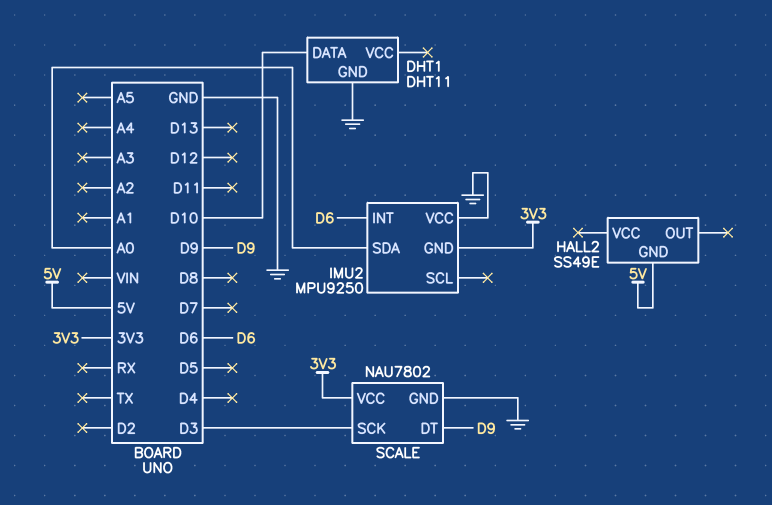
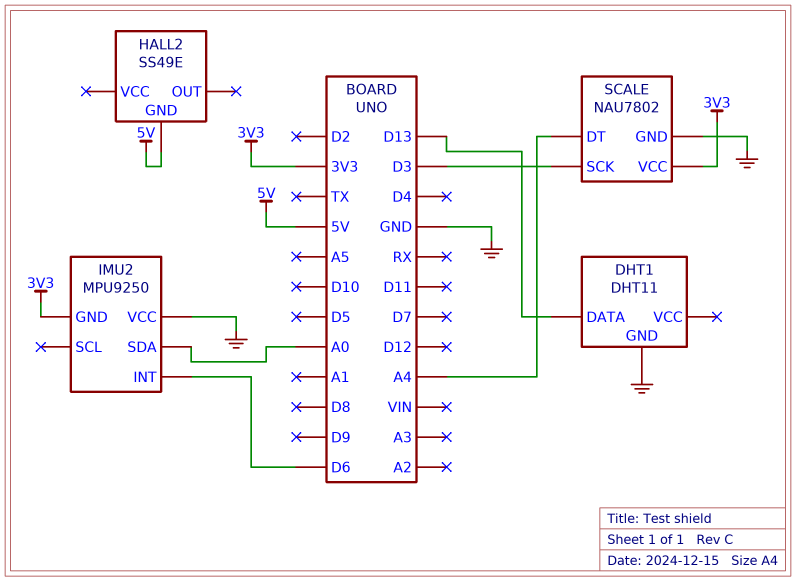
DHT1 pin DATA: D10 -> D13
SCALE pin DT: D9 -> A4

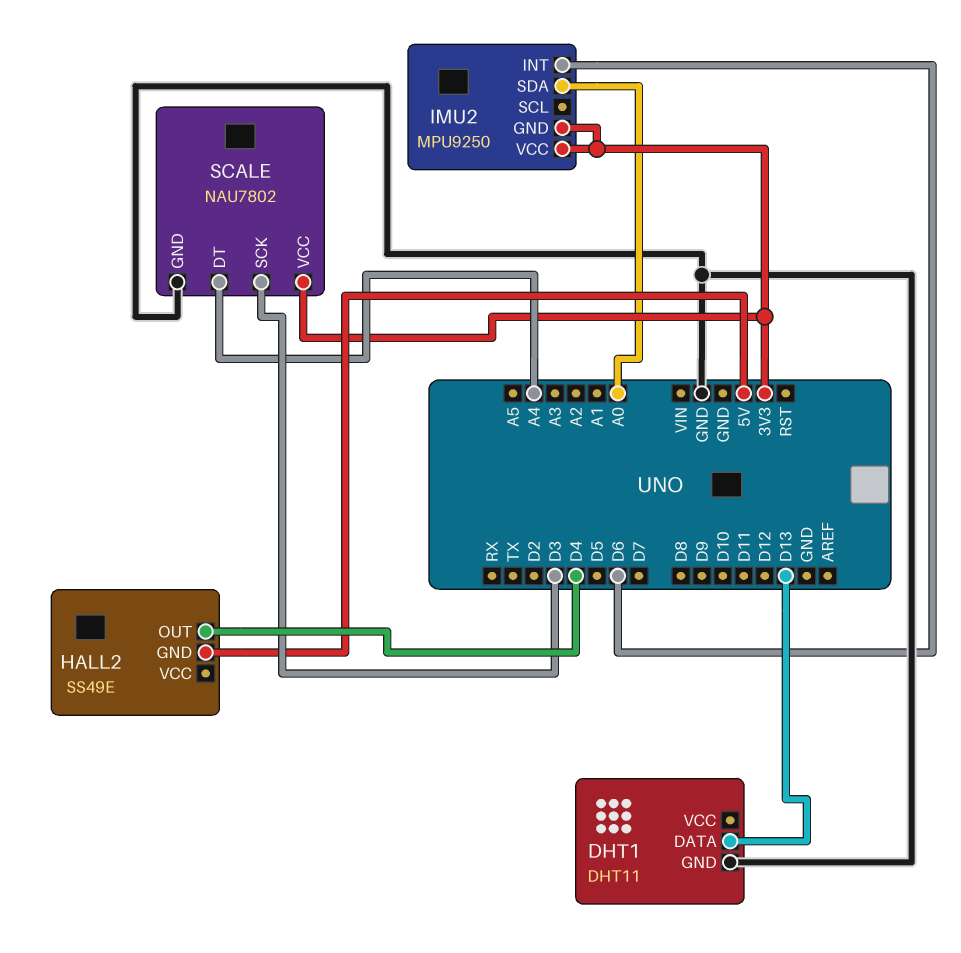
HALL2 pin OUT: none -> D4
IMU2 pin VCC: GND -> 3V3

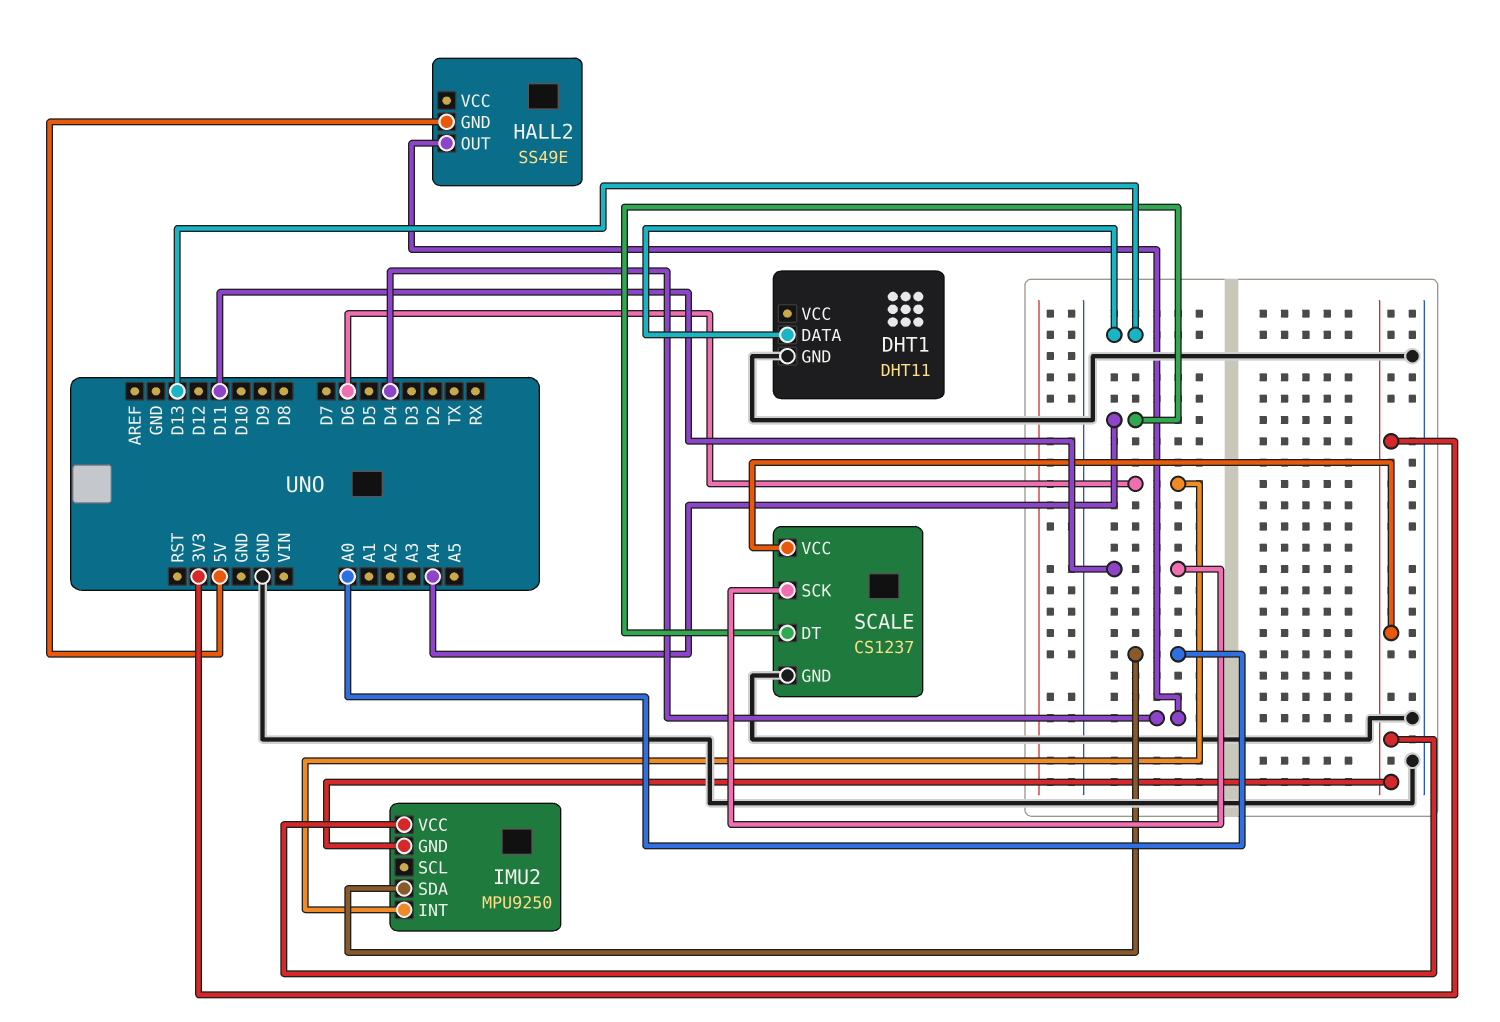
SCALE: NAU7802 -> CS1237
SCALE pin SCK: D3 -> D11

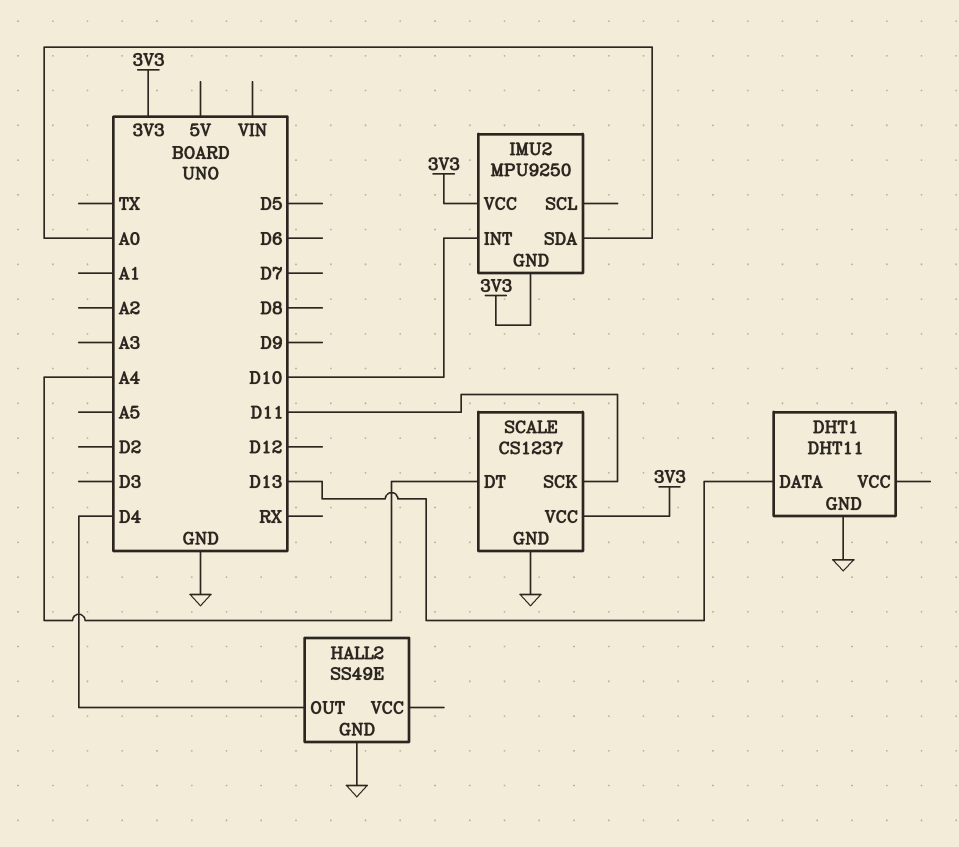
HALL2 pin GND: 5V -> GND
IMU2 pin INT: D6 -> D10

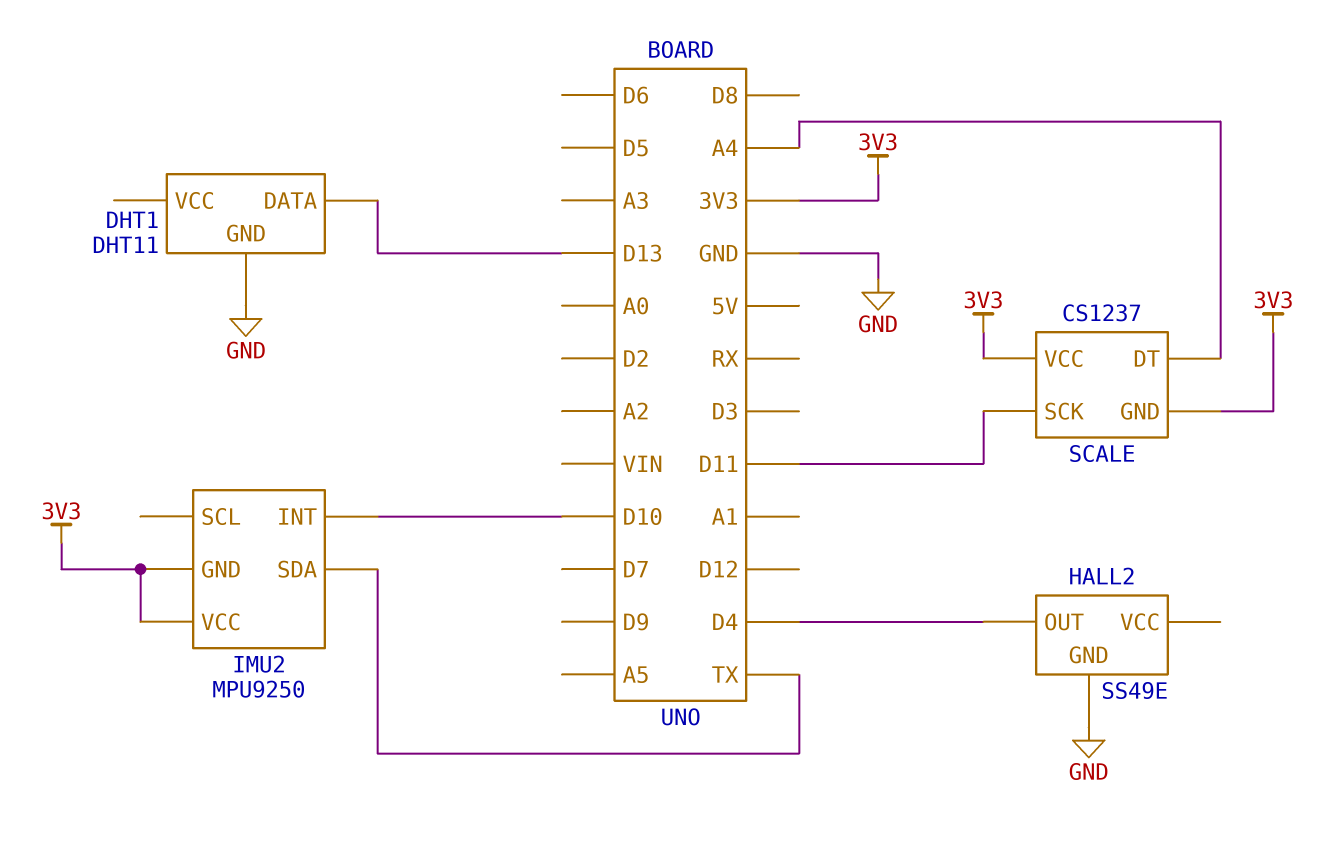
IMU2 pin SDA: A0 -> TX
SCALE pin GND: GND -> 3V3

